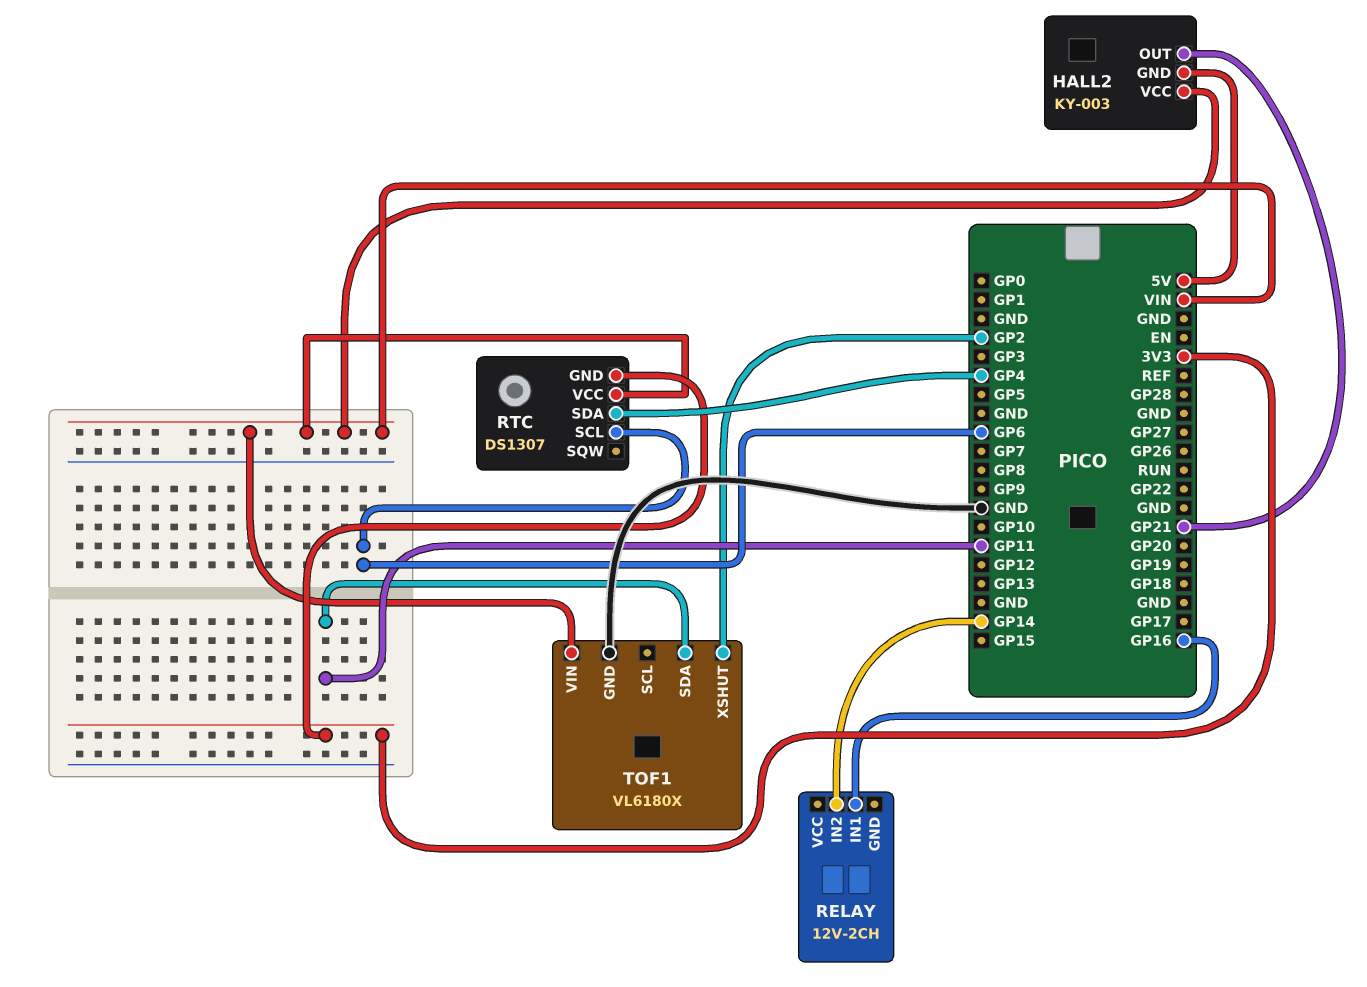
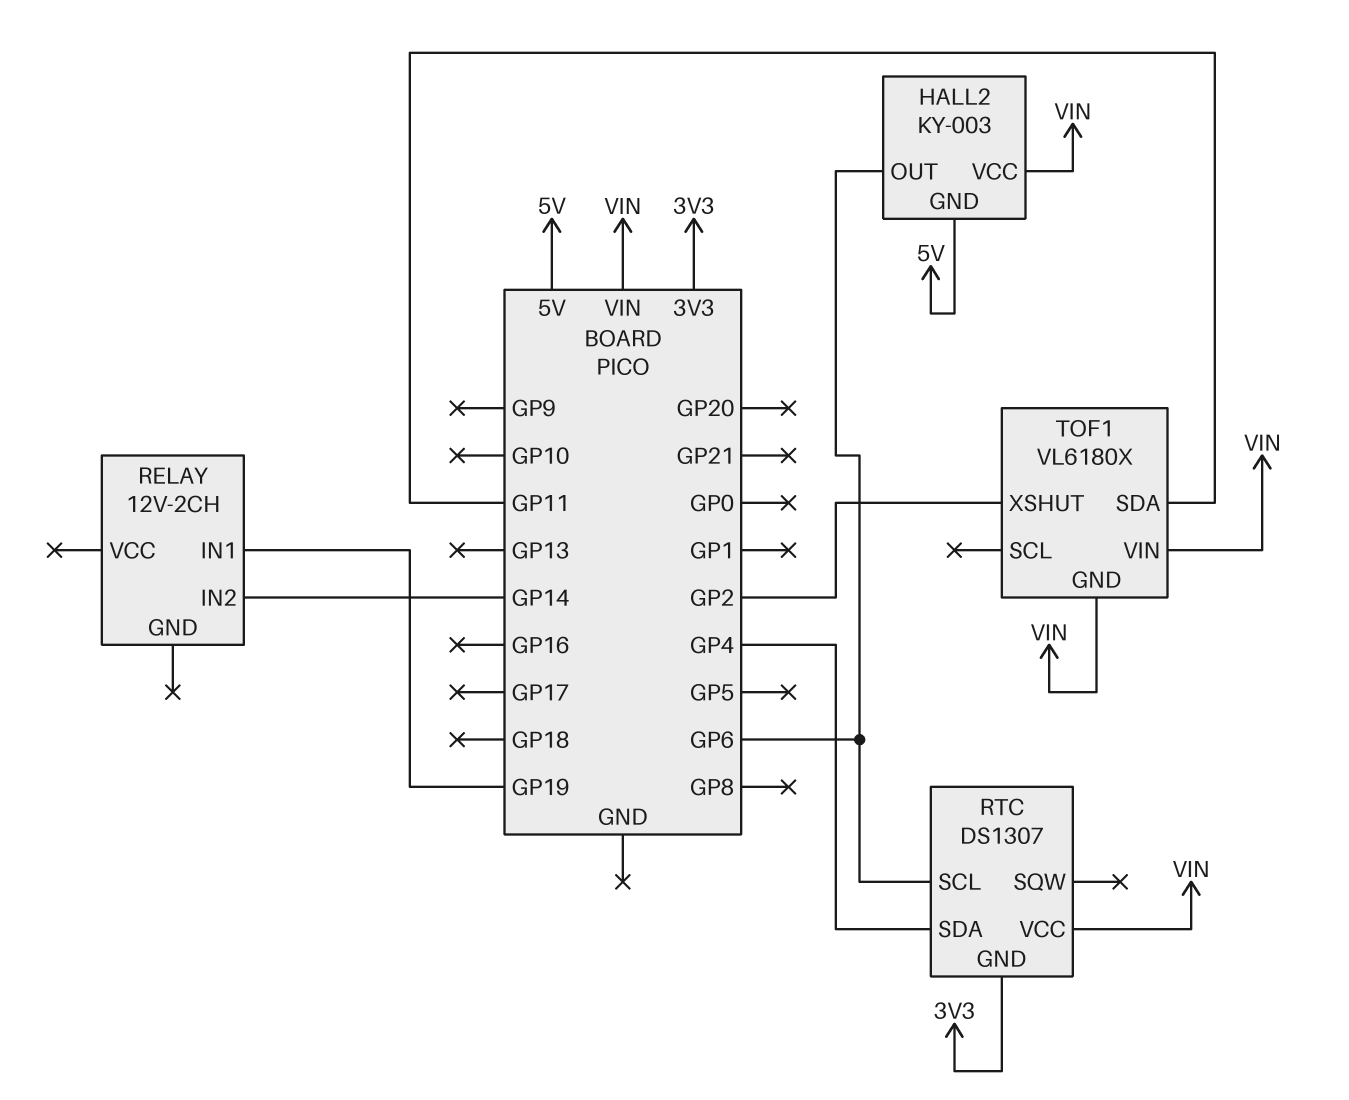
HALL2 pin OUT: GP21 -> GP6
RELAY pin IN1: GP16 -> GP19
TOF1 pin GND: GND -> VIN

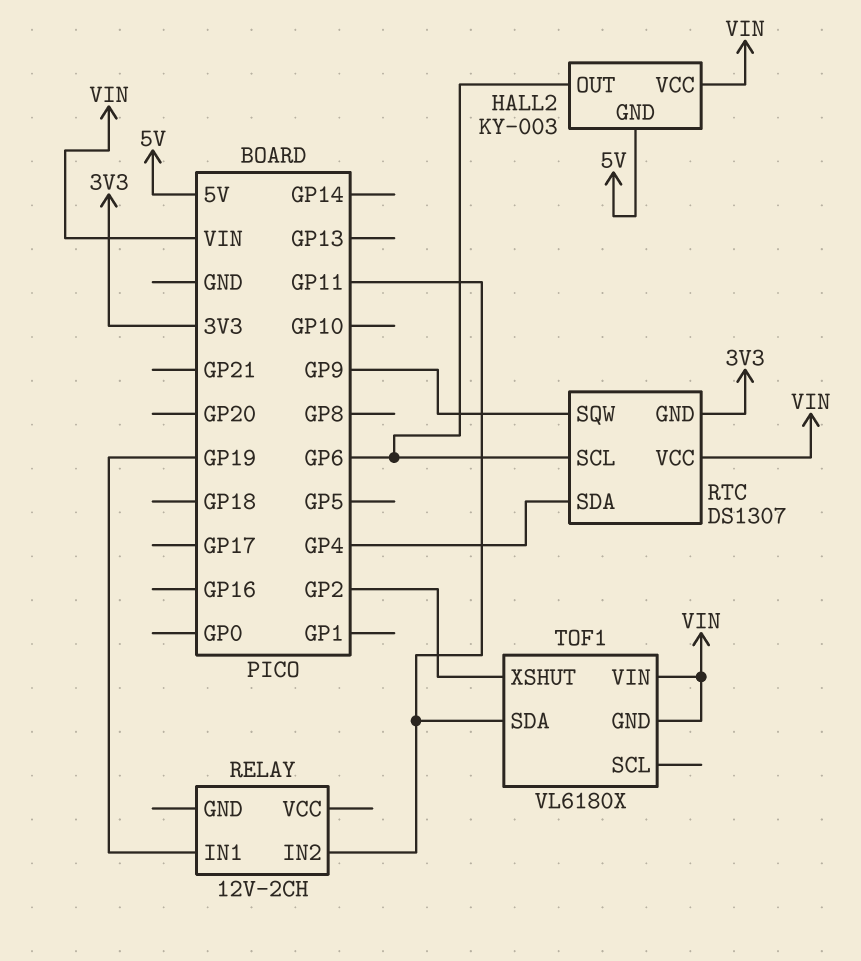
RELAY pin IN2: GP14 -> GP11
RTC pin SQW: none -> GP9

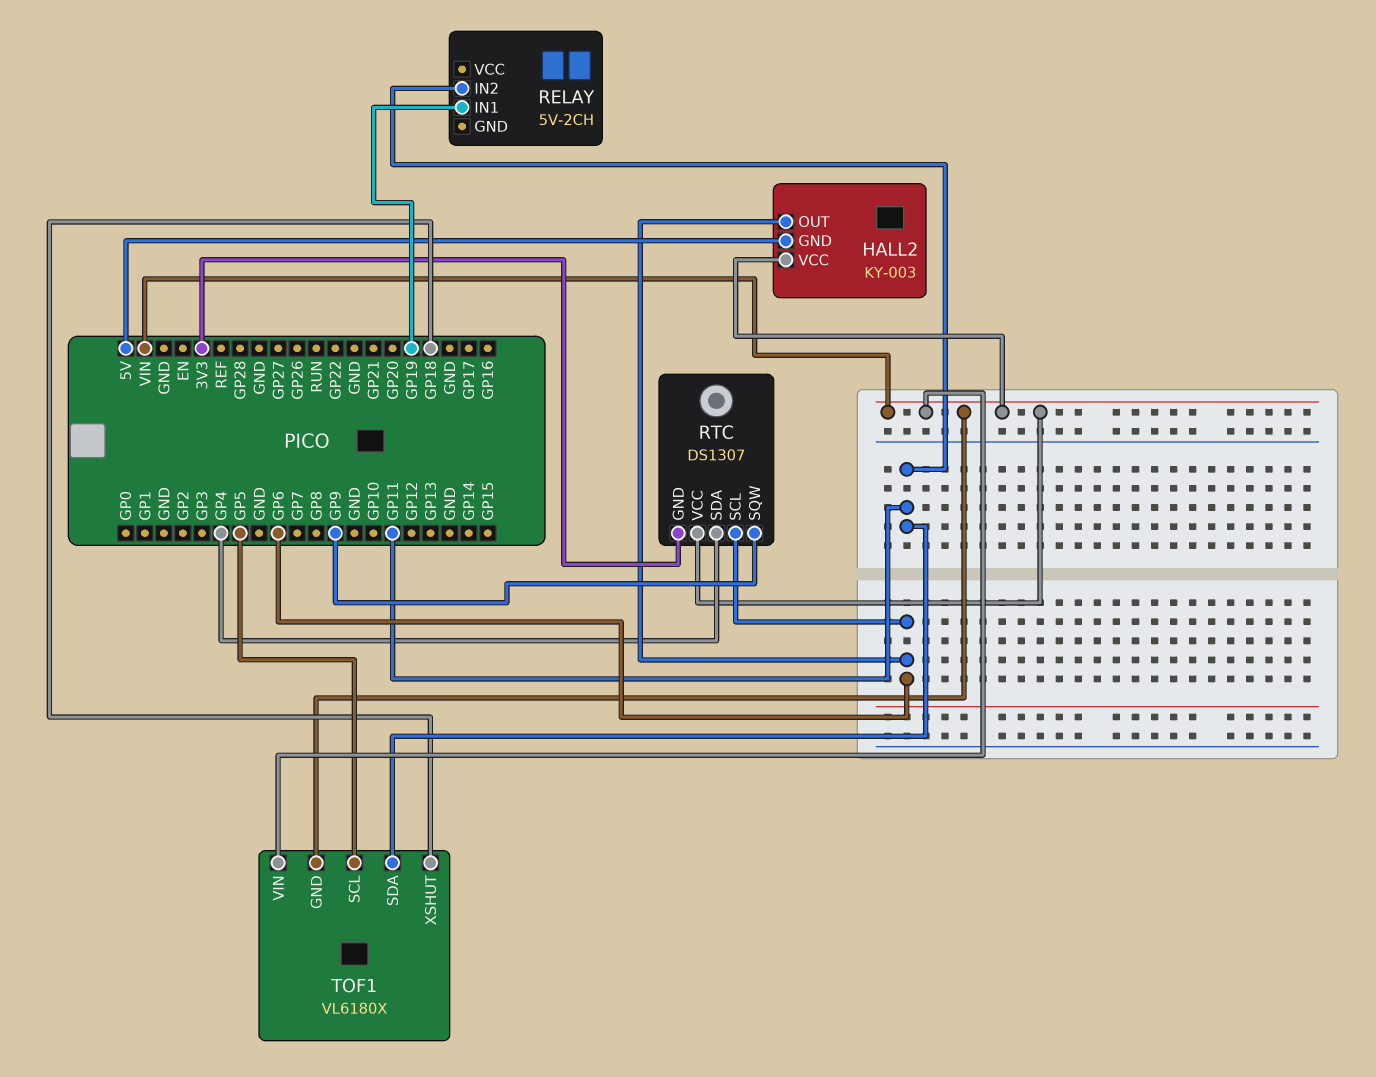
RELAY: 12V-2CH -> 5V-2CH
TOF1 pin SCL: none -> GP5
TOF1 pin XSHUT: GP2 -> GP18

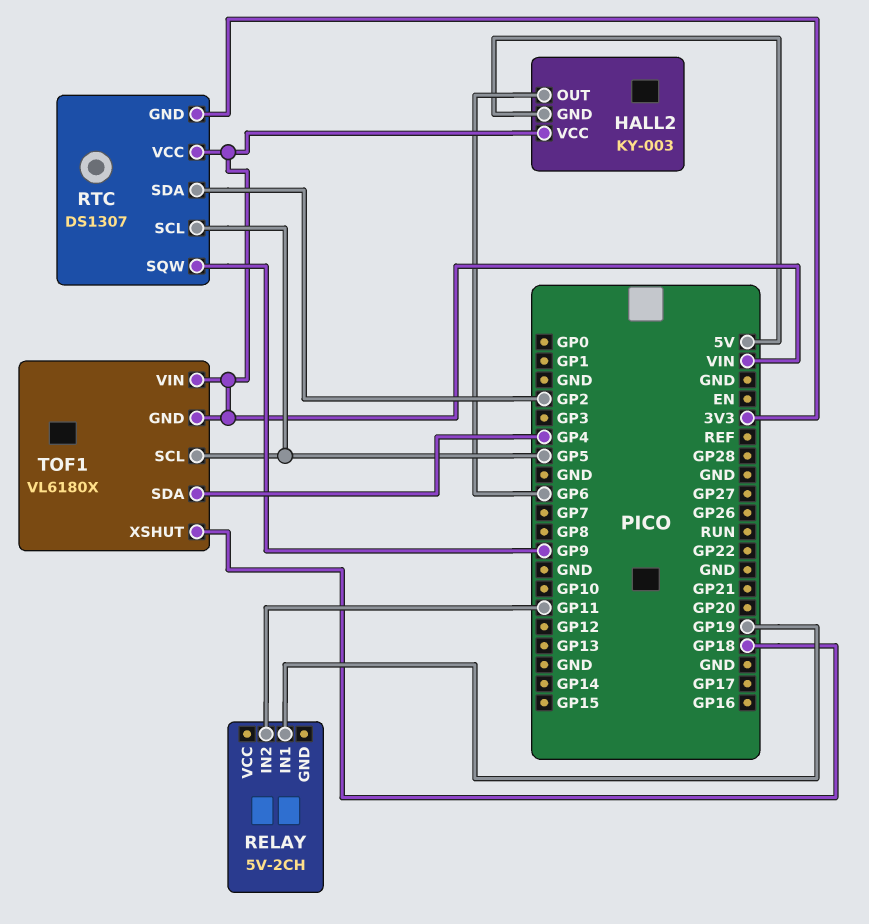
RTC pin SCL: GP6 -> GP5
RTC pin SDA: GP4 -> GP2
TOF1 pin SDA: GP11 -> GP4

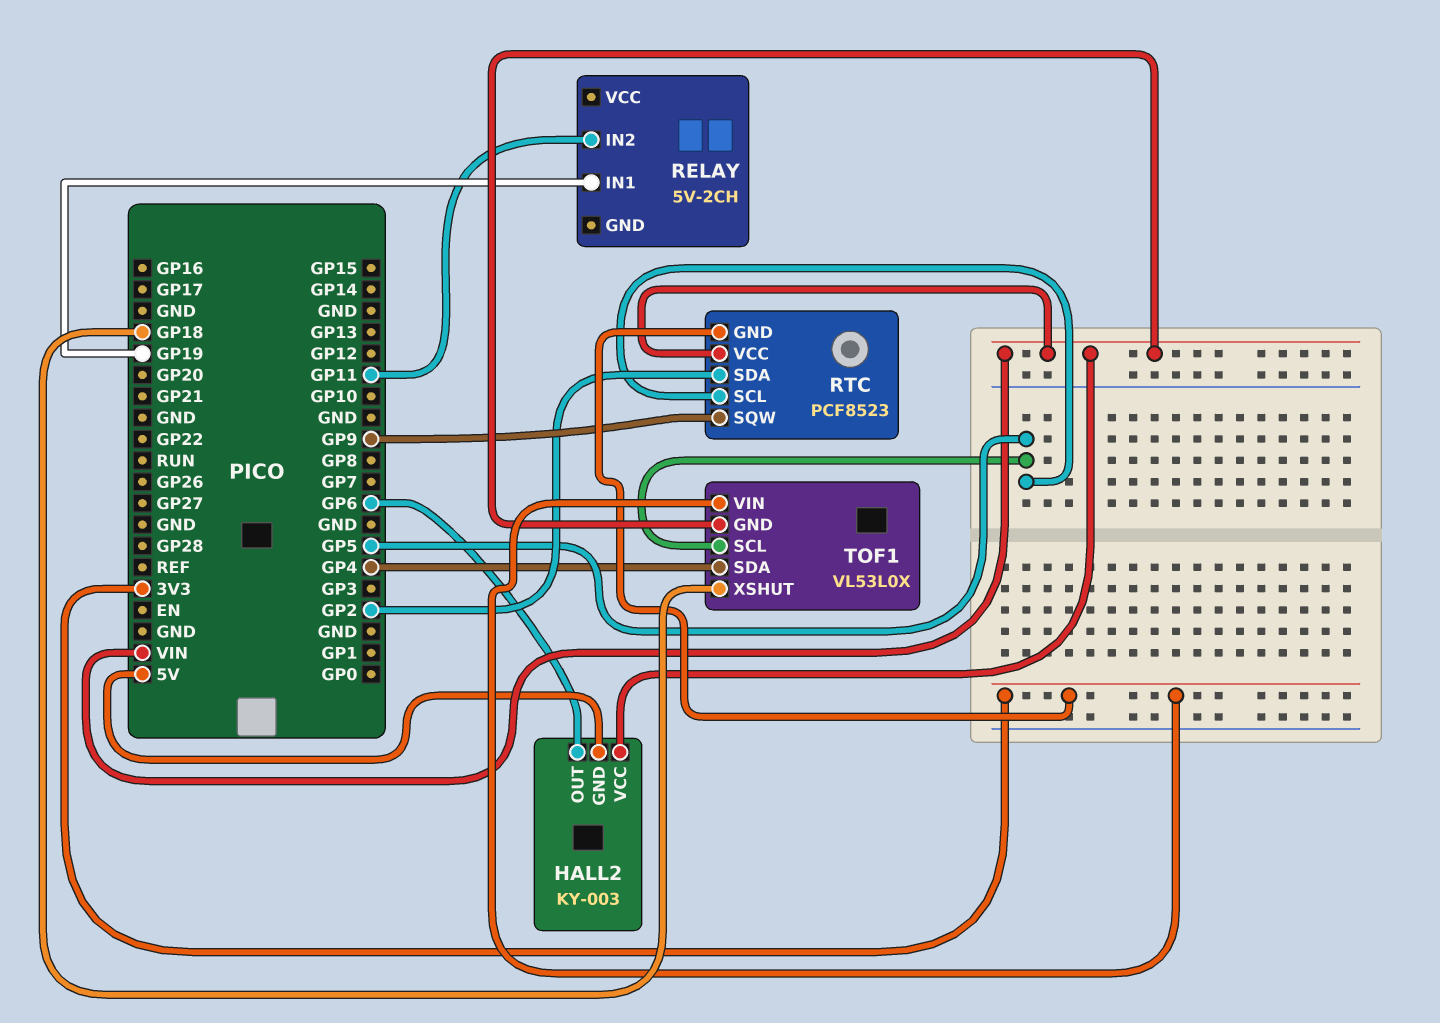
RTC: DS1307 -> PCF8523
TOF1: VL6180X -> VL53L0X
TOF1 pin VIN: VIN -> 3V3

